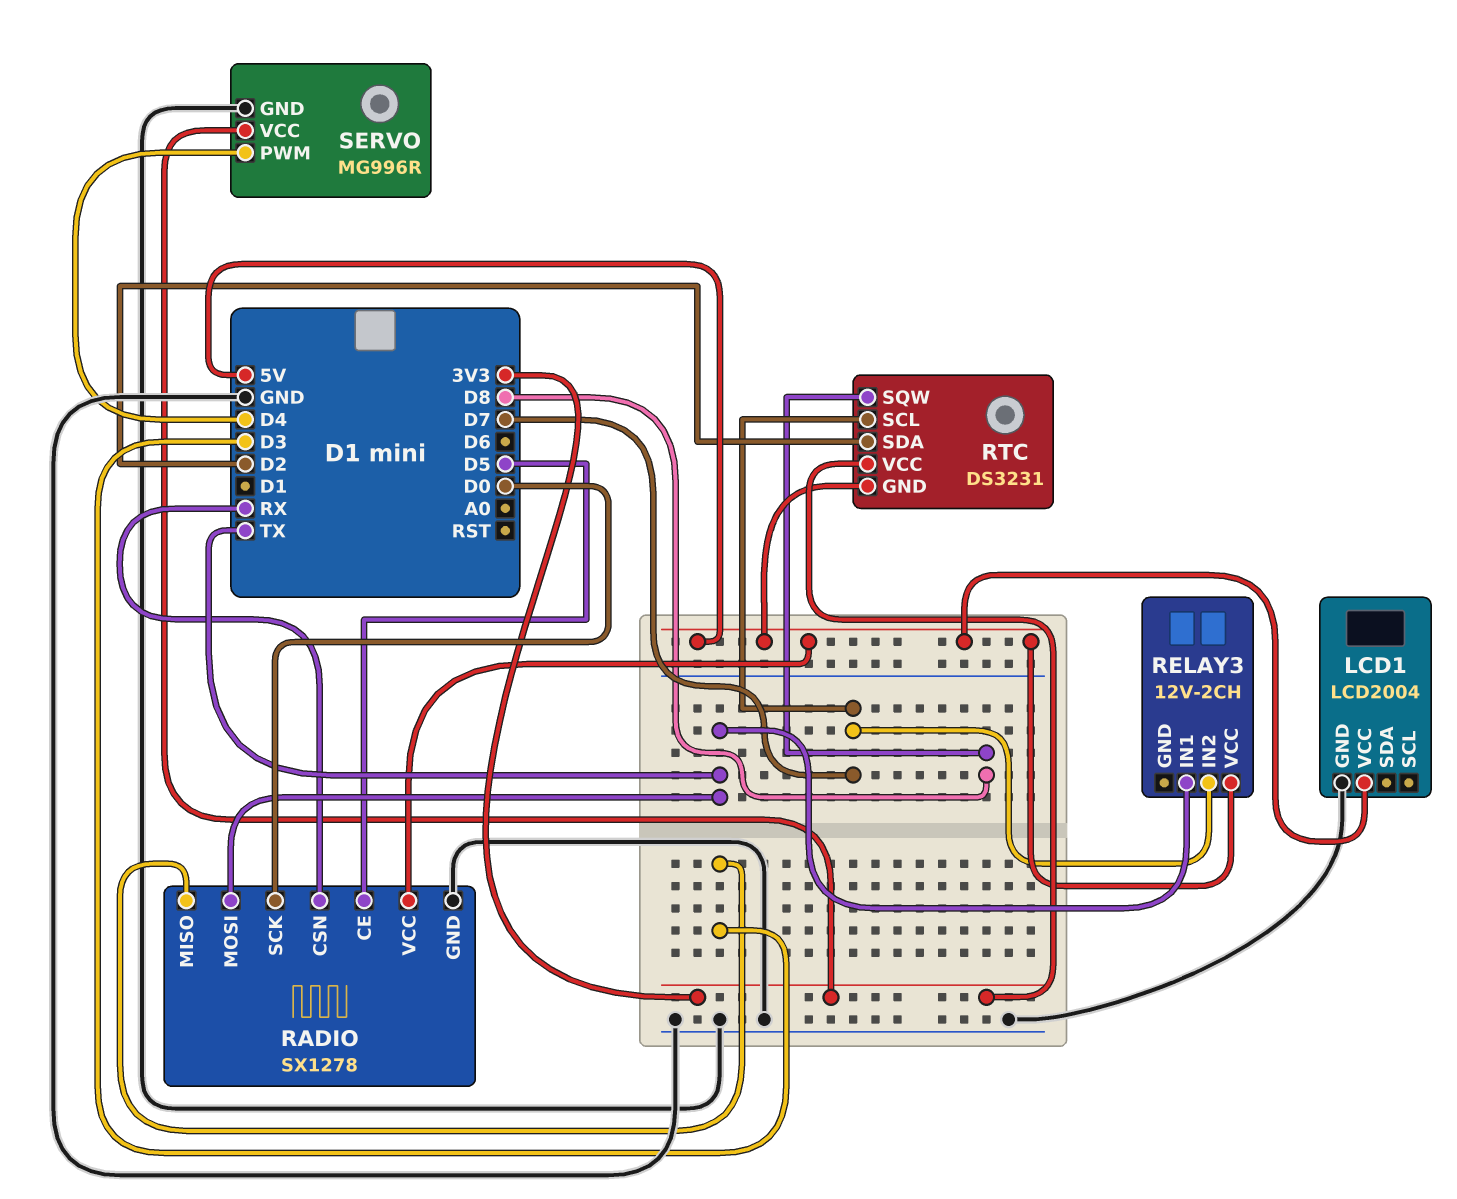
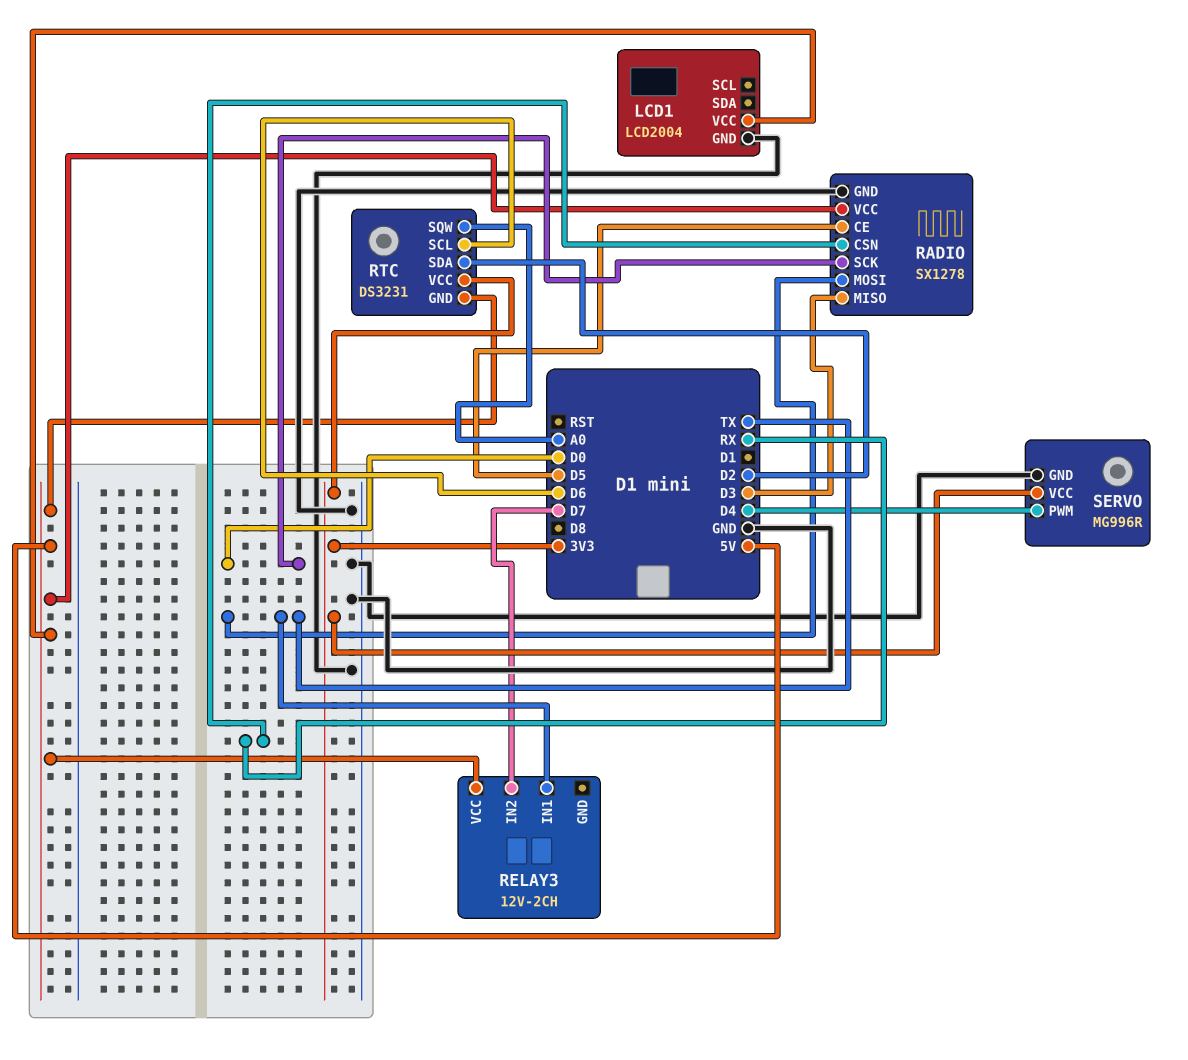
RTC pin SCL: D7 -> D6
RTC pin SQW: D8 -> A0

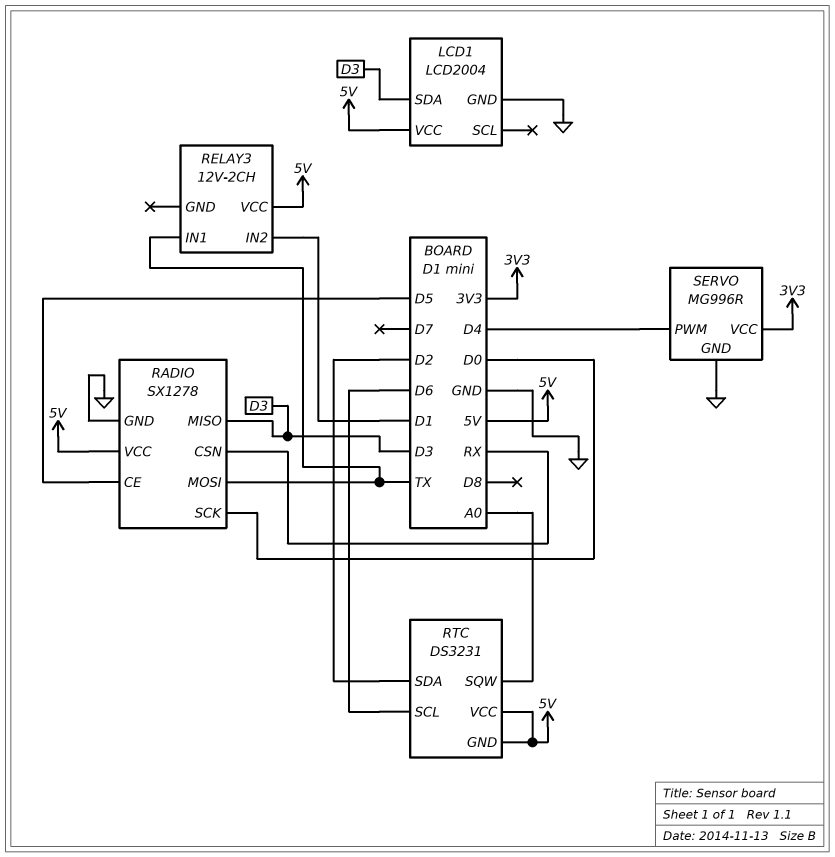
LCD1 pin SDA: none -> D3
RELAY3 pin IN2: D7 -> D1
RTC pin VCC: 3V3 -> 5V

